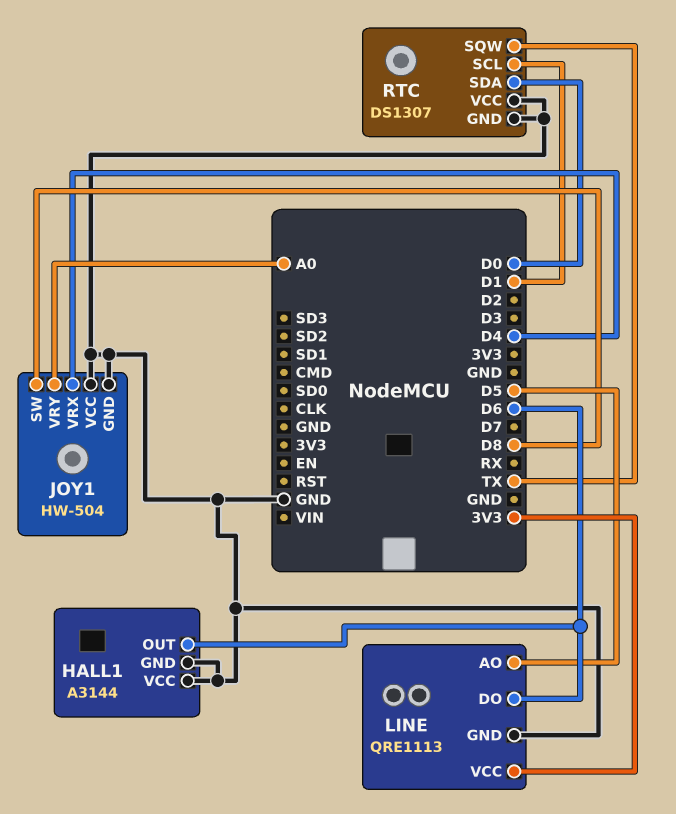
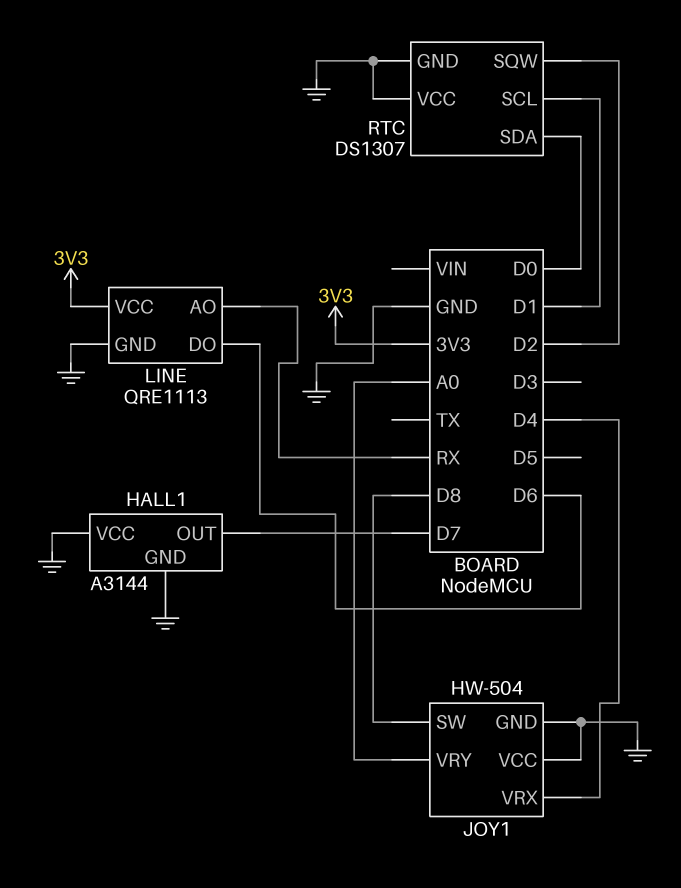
HALL1 pin OUT: D6 -> D7
LINE pin AO: D5 -> RX
RTC pin SQW: TX -> D2

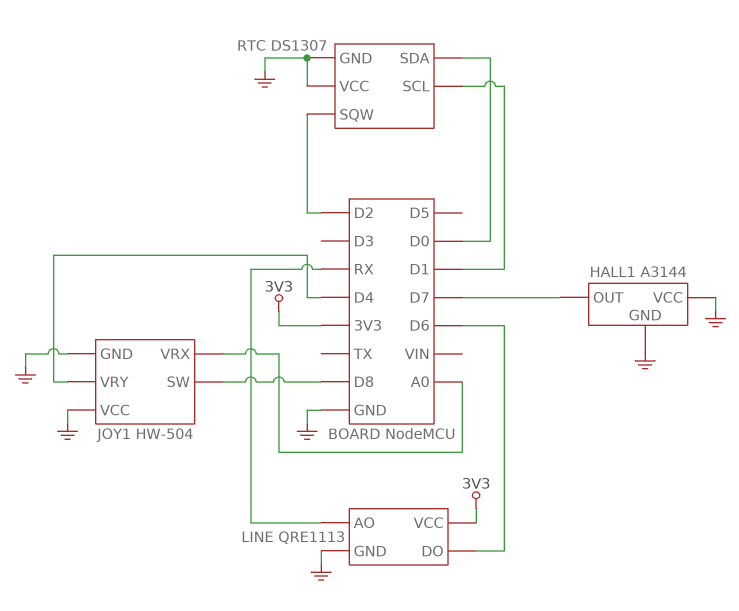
JOY1 pin VRX: D4 -> A0
JOY1 pin VRY: A0 -> D4

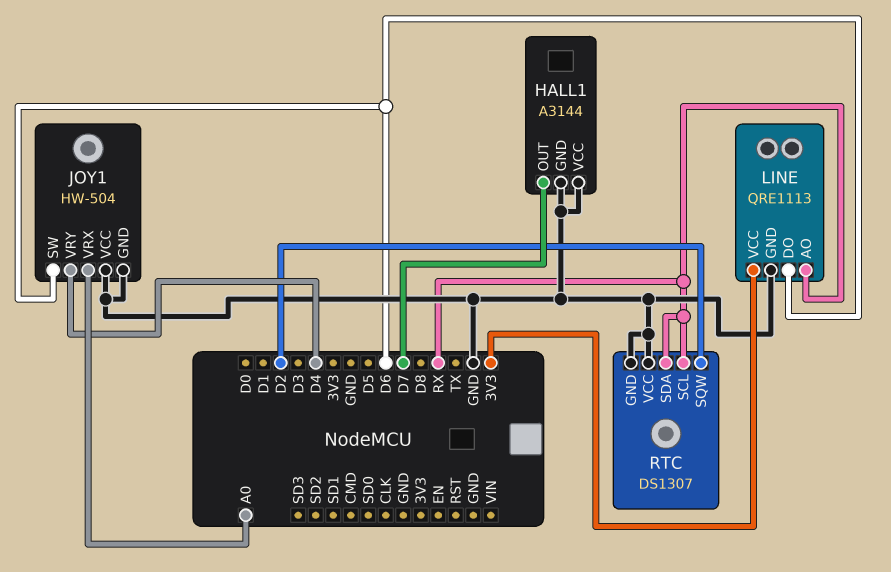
JOY1 pin SW: D8 -> D6
RTC pin SCL: D1 -> RX
RTC pin SDA: D0 -> RX

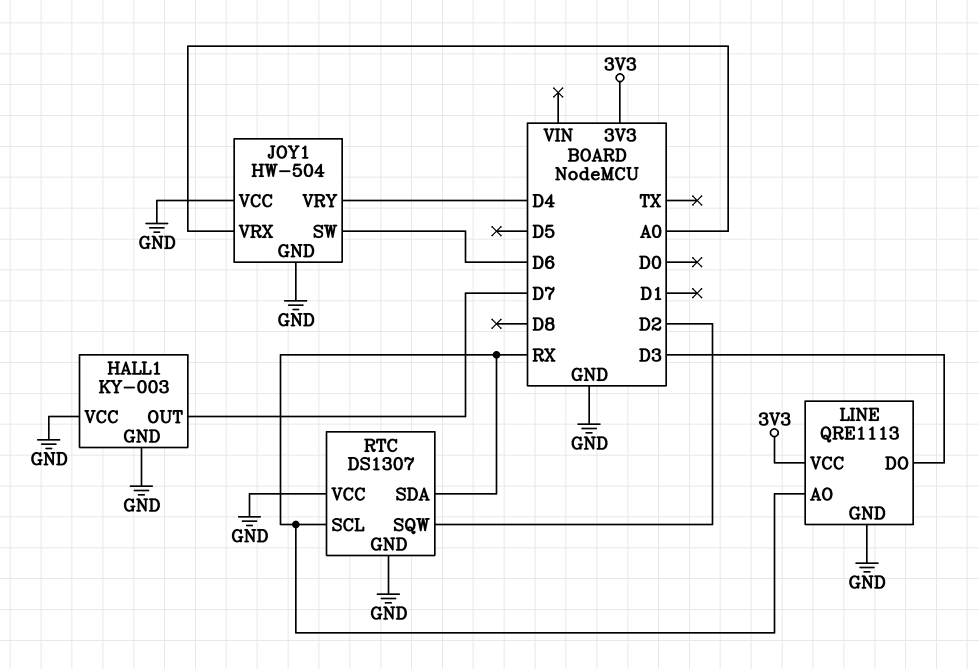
HALL1: A3144 -> KY-003
LINE pin DO: D6 -> D3

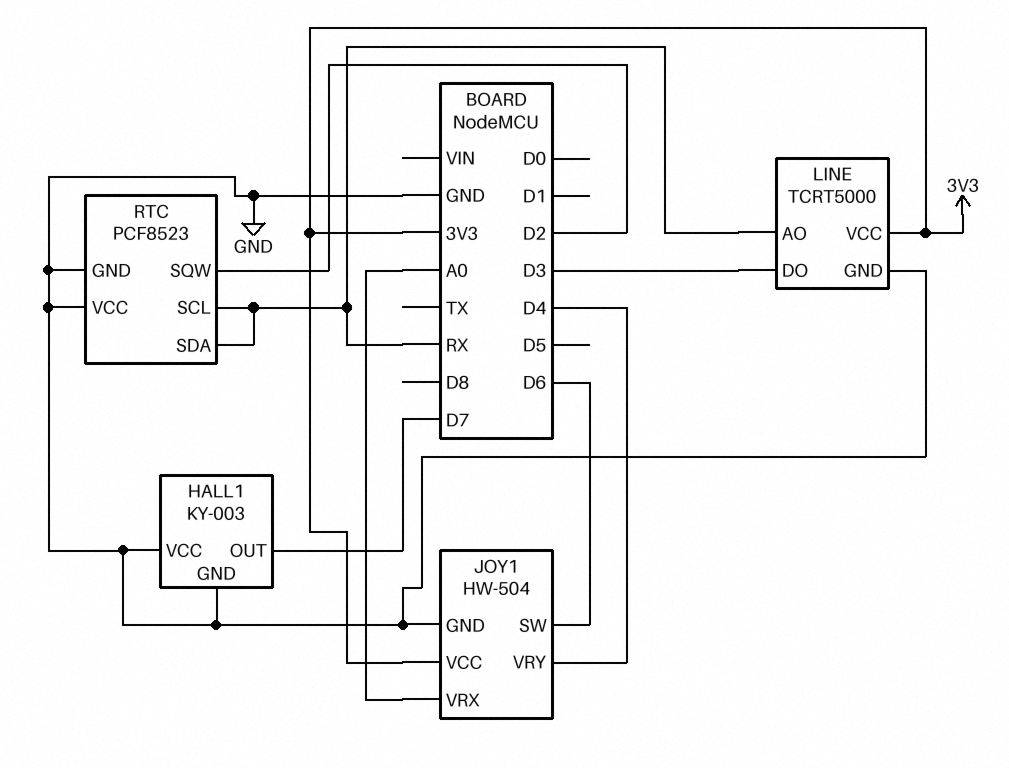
JOY1 pin VCC: GND -> 3V3
LINE: QRE1113 -> TCRT5000
RTC: DS1307 -> PCF8523

